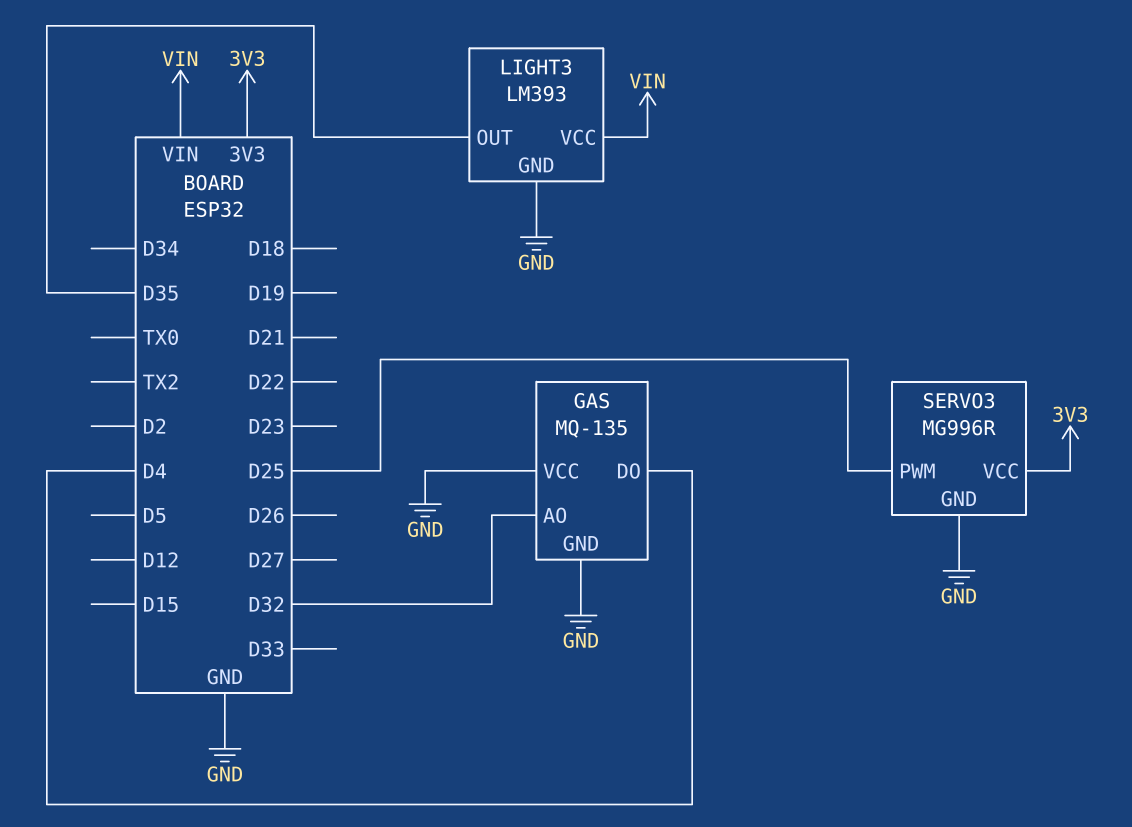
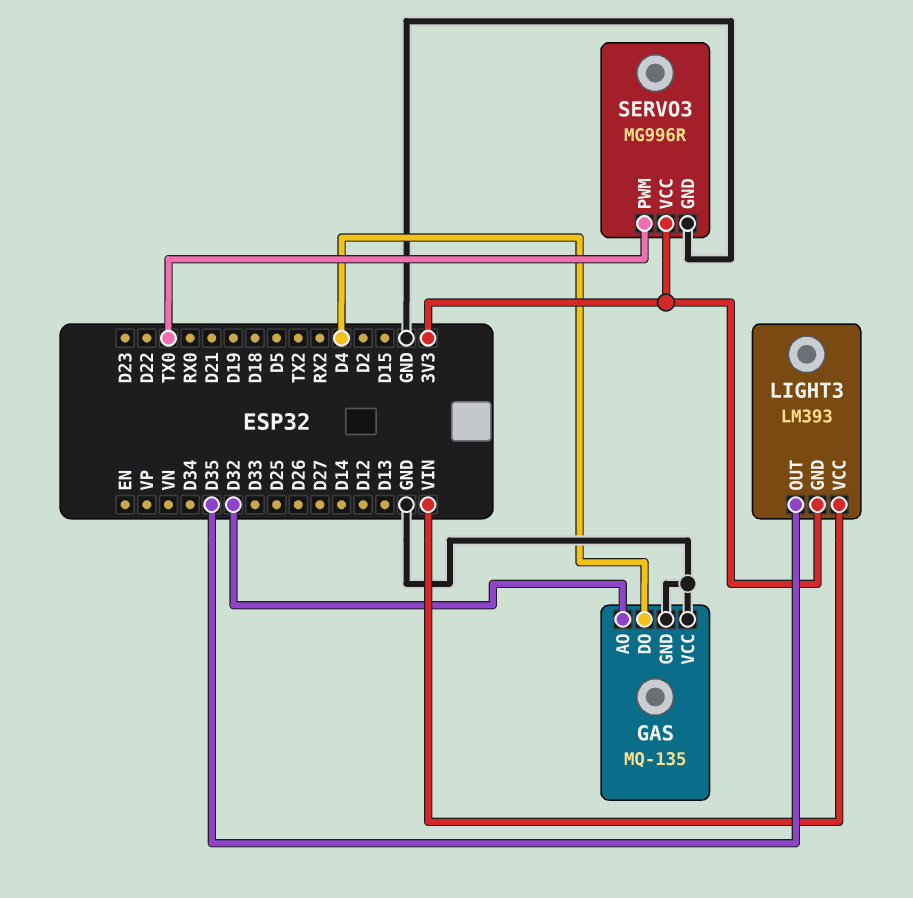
LIGHT3 pin GND: GND -> 3V3
SERVO3 pin PWM: D25 -> TX0

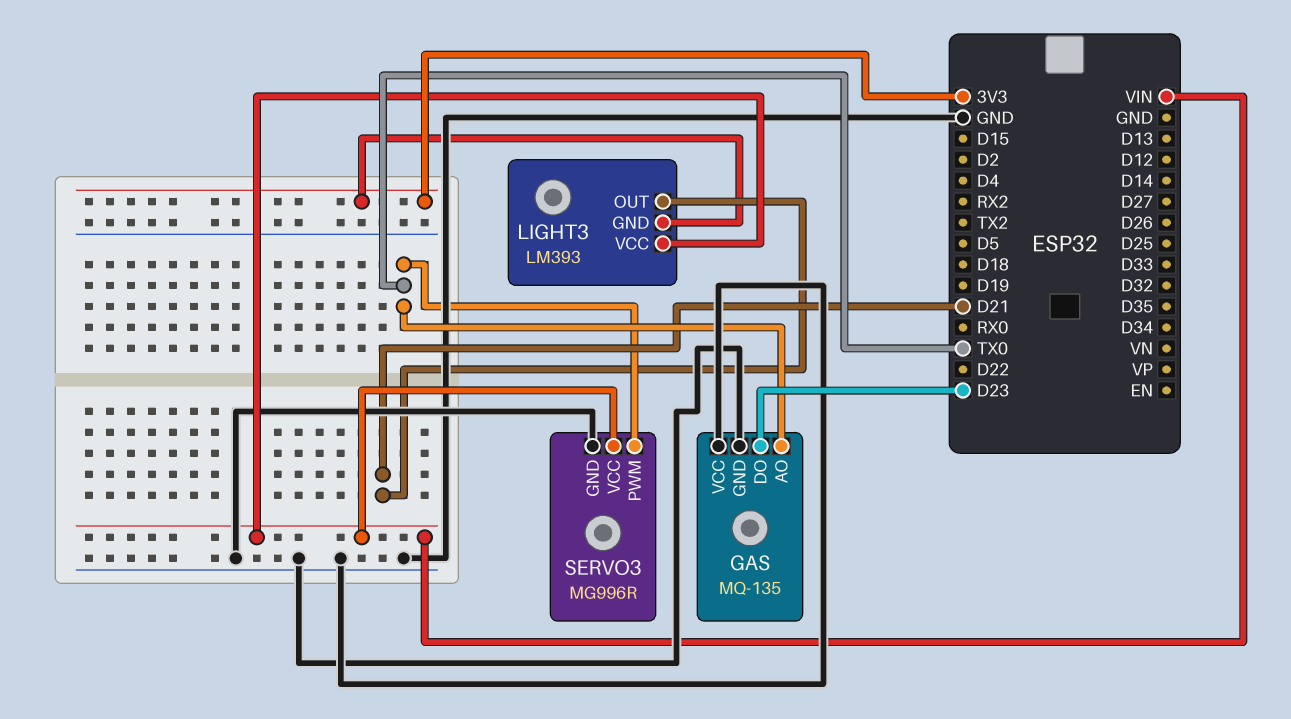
GAS pin AO: D32 -> TX0
GAS pin DO: D4 -> D23
LIGHT3 pin OUT: D35 -> D21
SERVO3 pin VCC: 3V3 -> VIN

